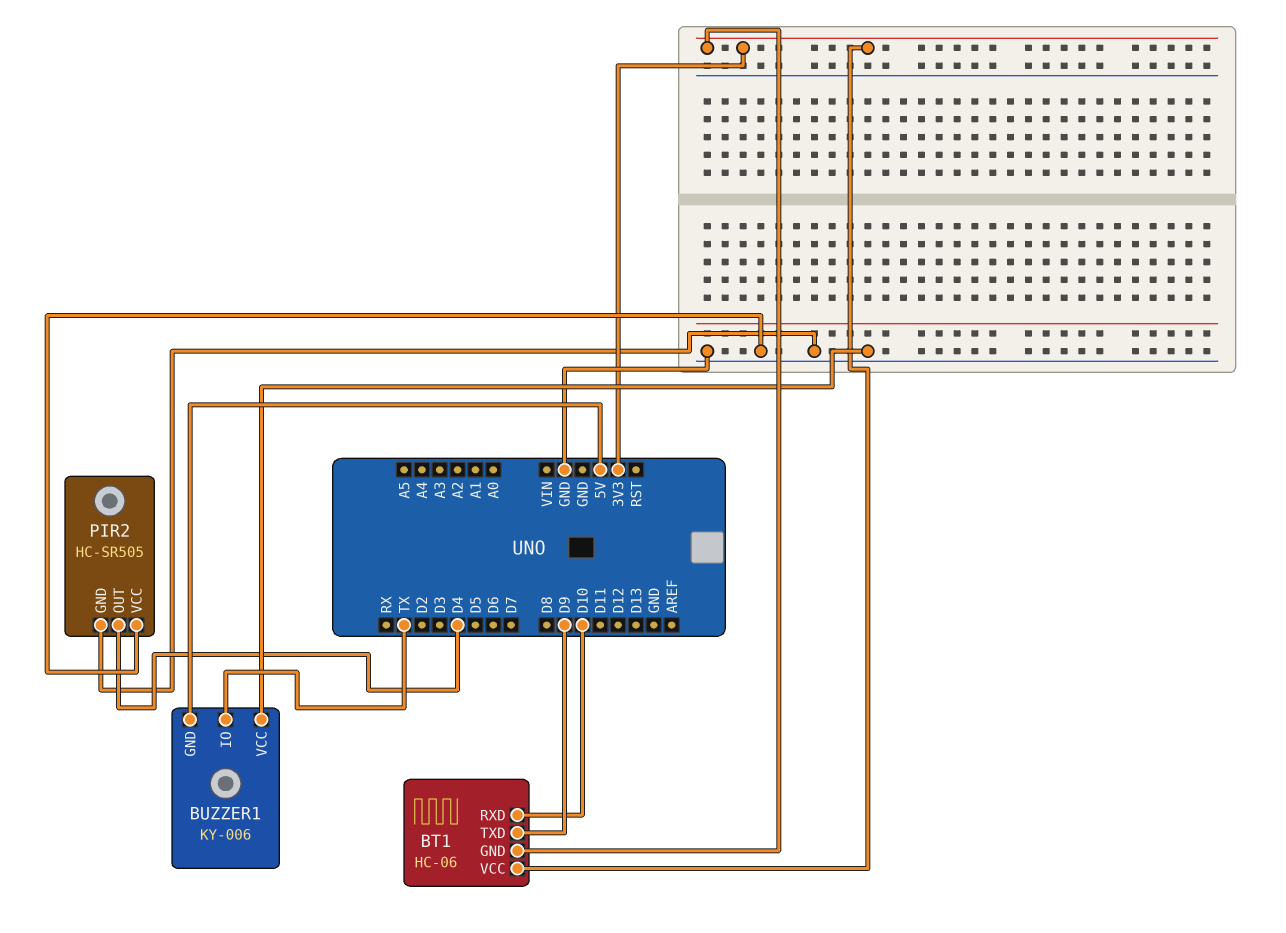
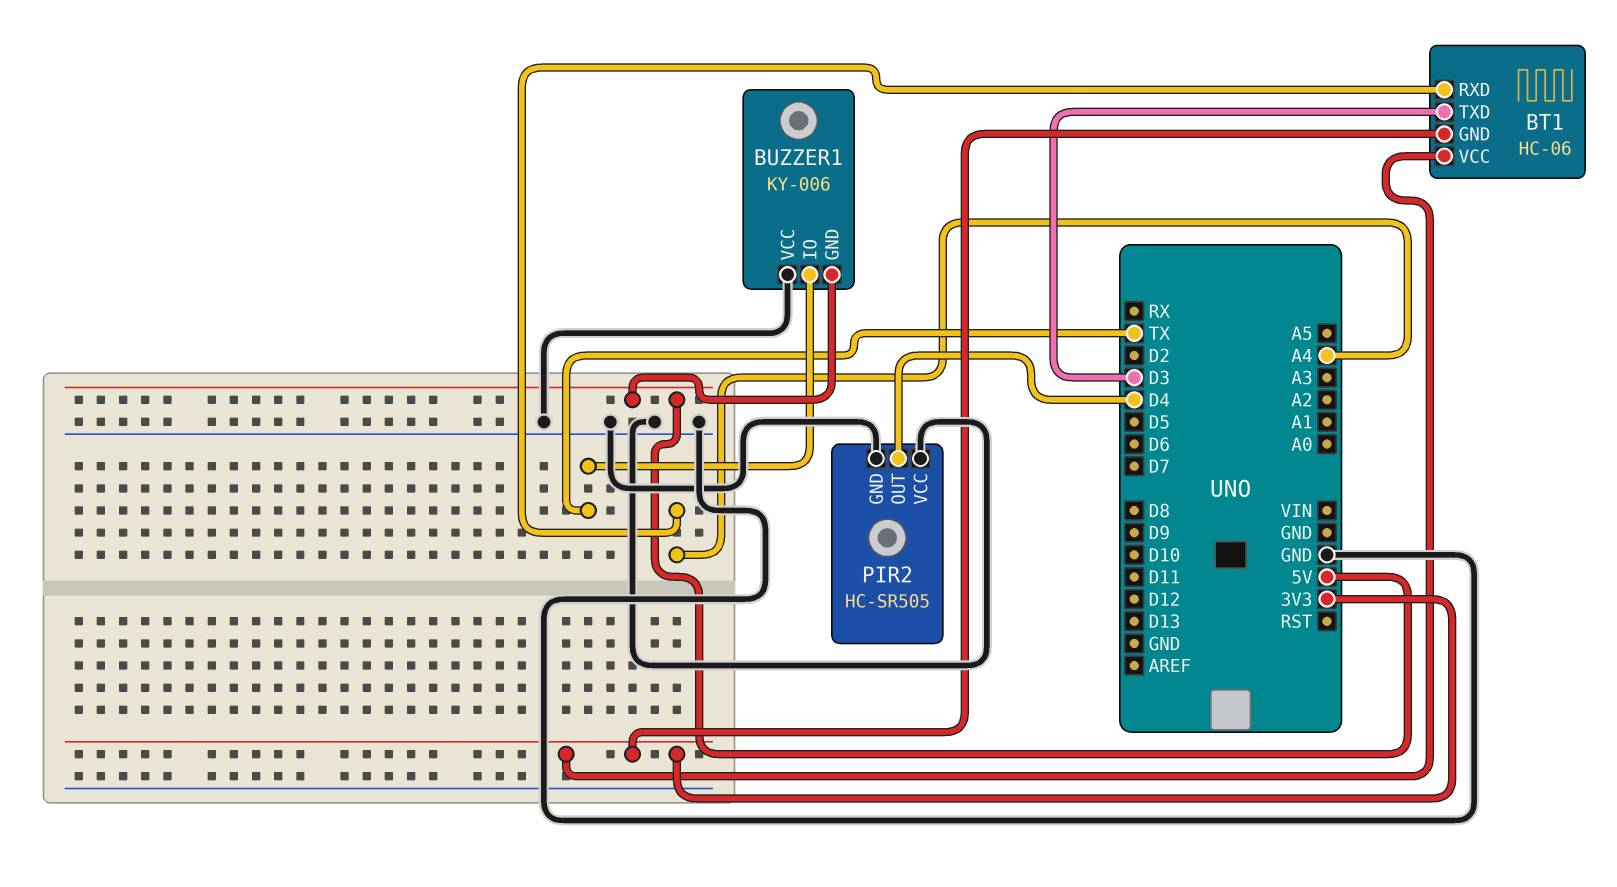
BT1 pin RXD: D10 -> A4
BT1 pin TXD: D9 -> D3

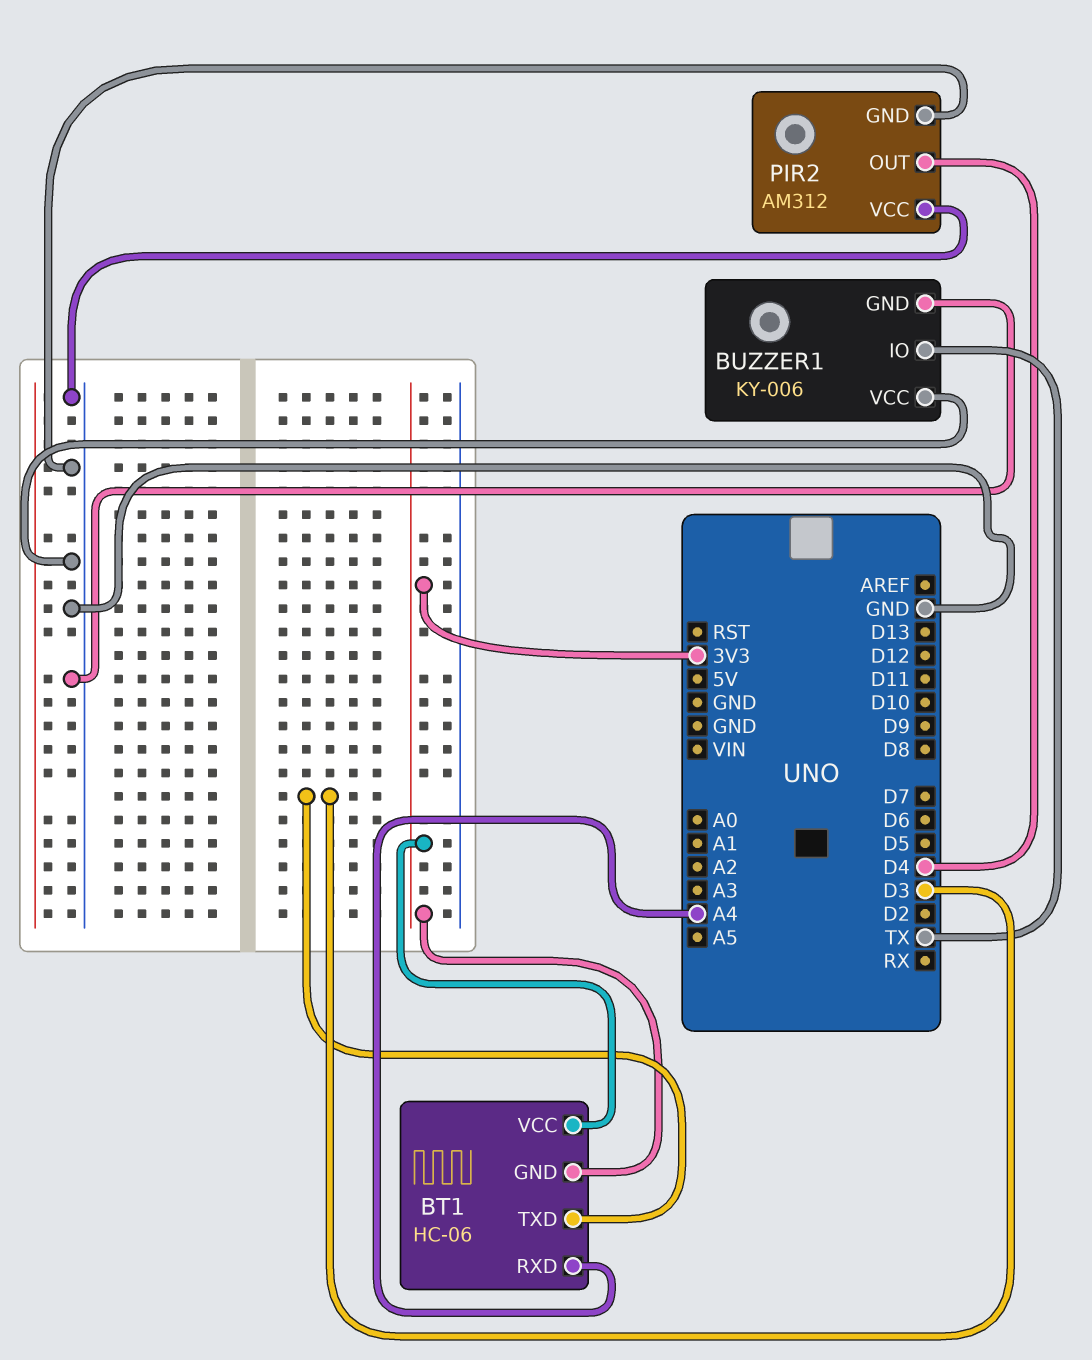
BUZZER1 pin GND: 5V -> GND
PIR2: HC-SR505 -> AM312

